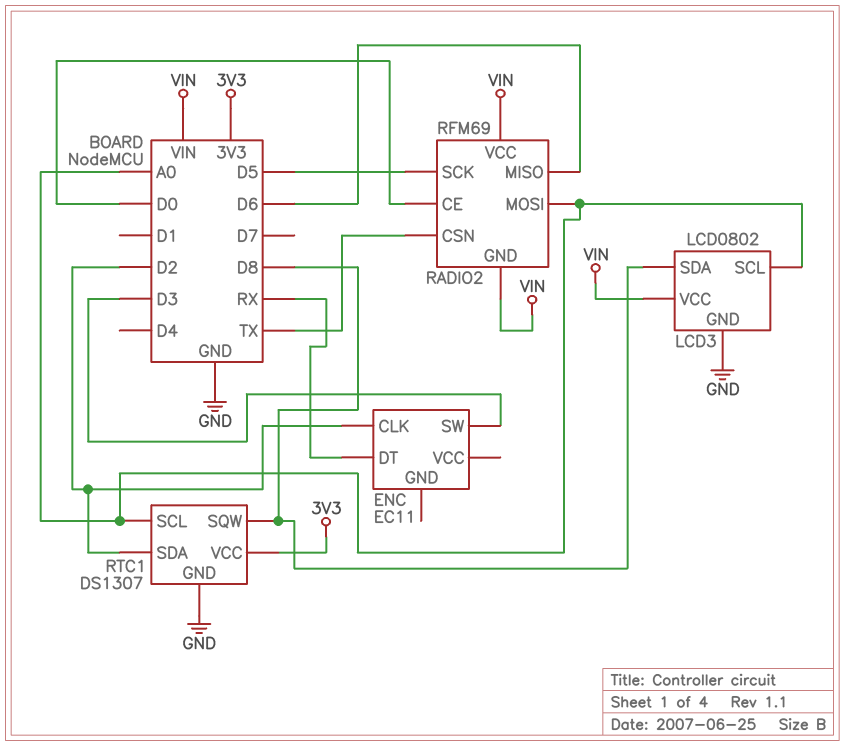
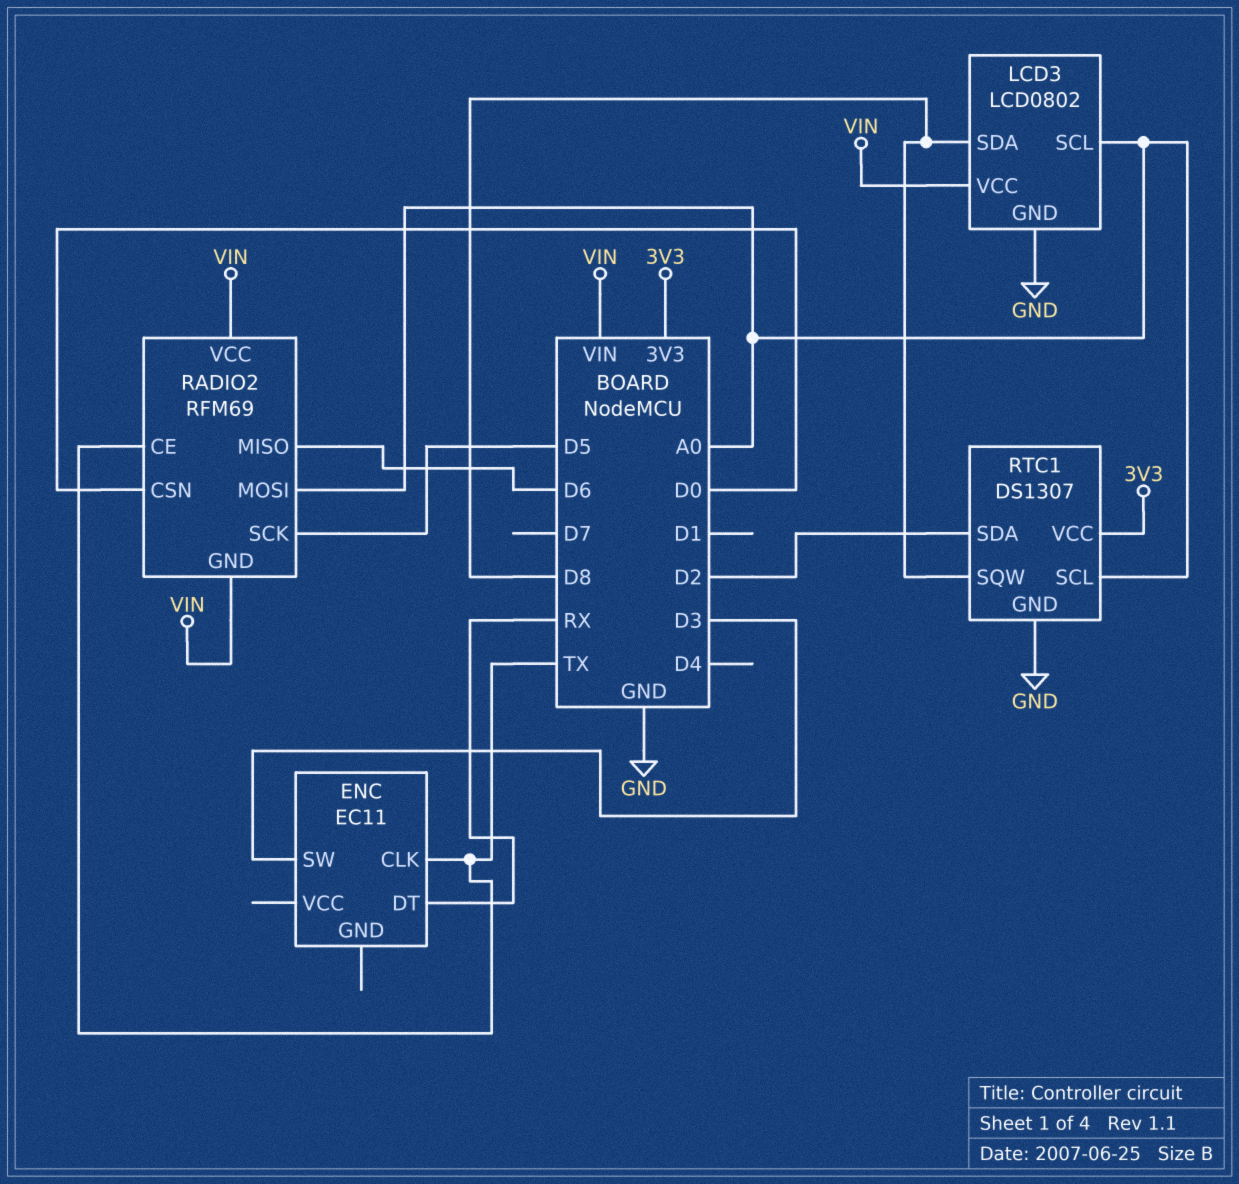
ENC pin CLK: D2 -> TX
RADIO2 pin CE: D0 -> TX
RADIO2 pin CSN: TX -> D0

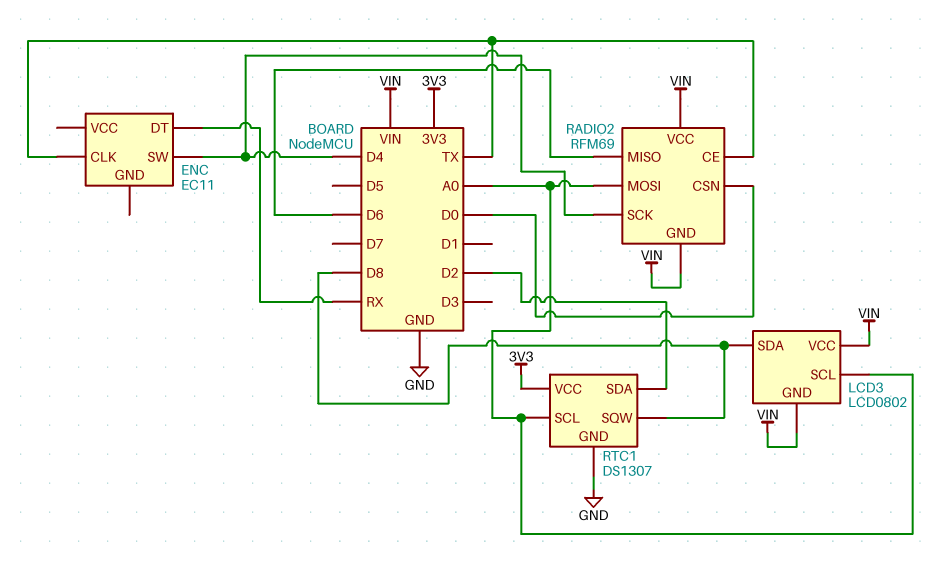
ENC pin SW: D3 -> D4
LCD3 pin GND: GND -> VIN
RADIO2 pin SCK: D5 -> D4

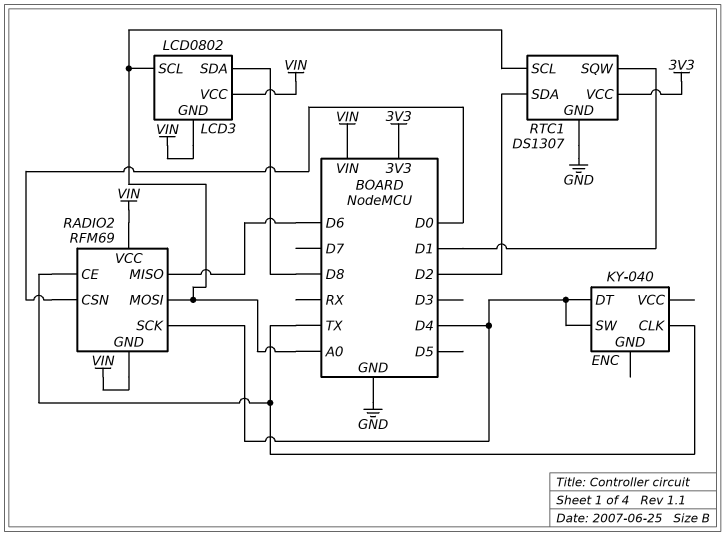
ENC: EC11 -> KY-040
ENC pin DT: RX -> D4
RTC1 pin SQW: D8 -> D1

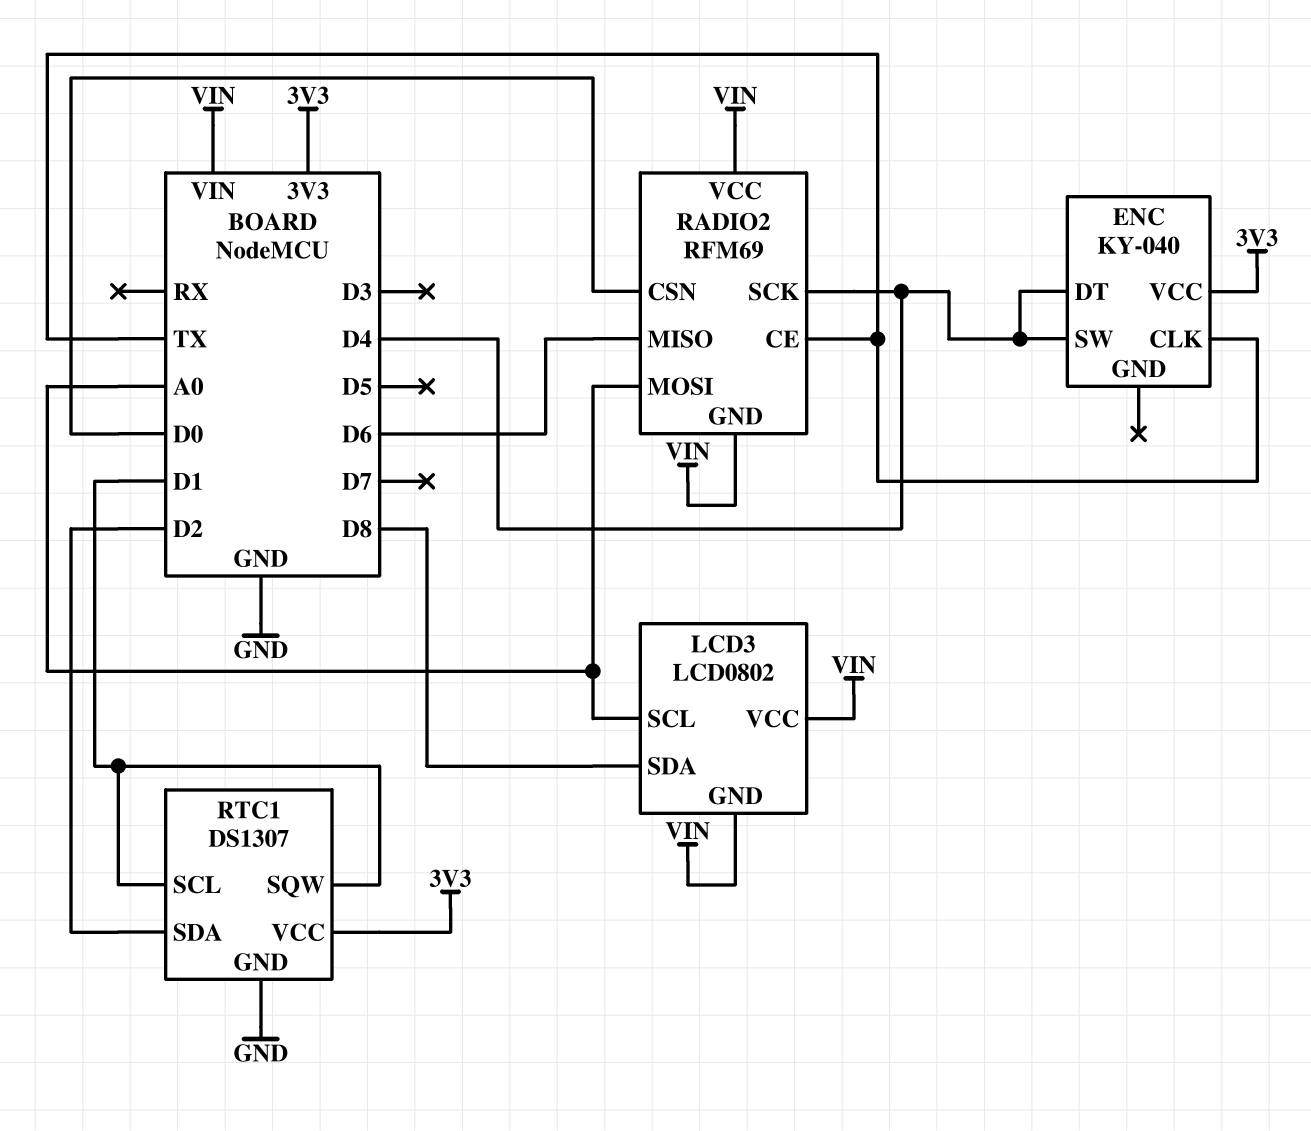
ENC pin VCC: none -> 3V3
RTC1 pin SCL: A0 -> D1

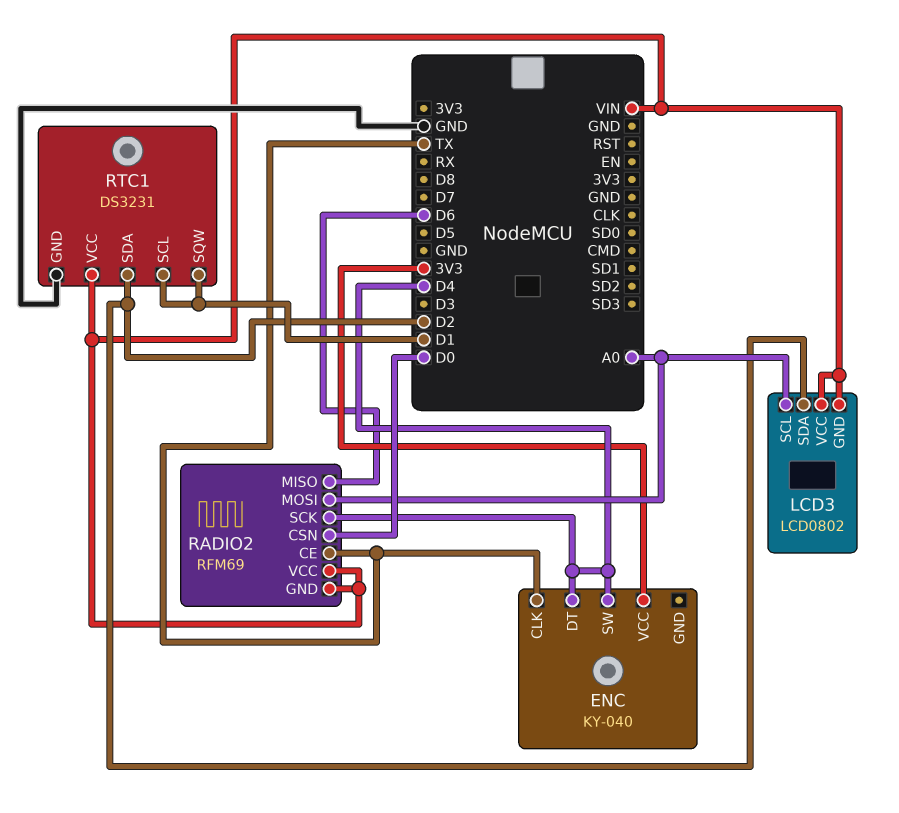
LCD3 pin SDA: D8 -> D2
RTC1: DS1307 -> DS3231
RTC1 pin VCC: 3V3 -> VIN

